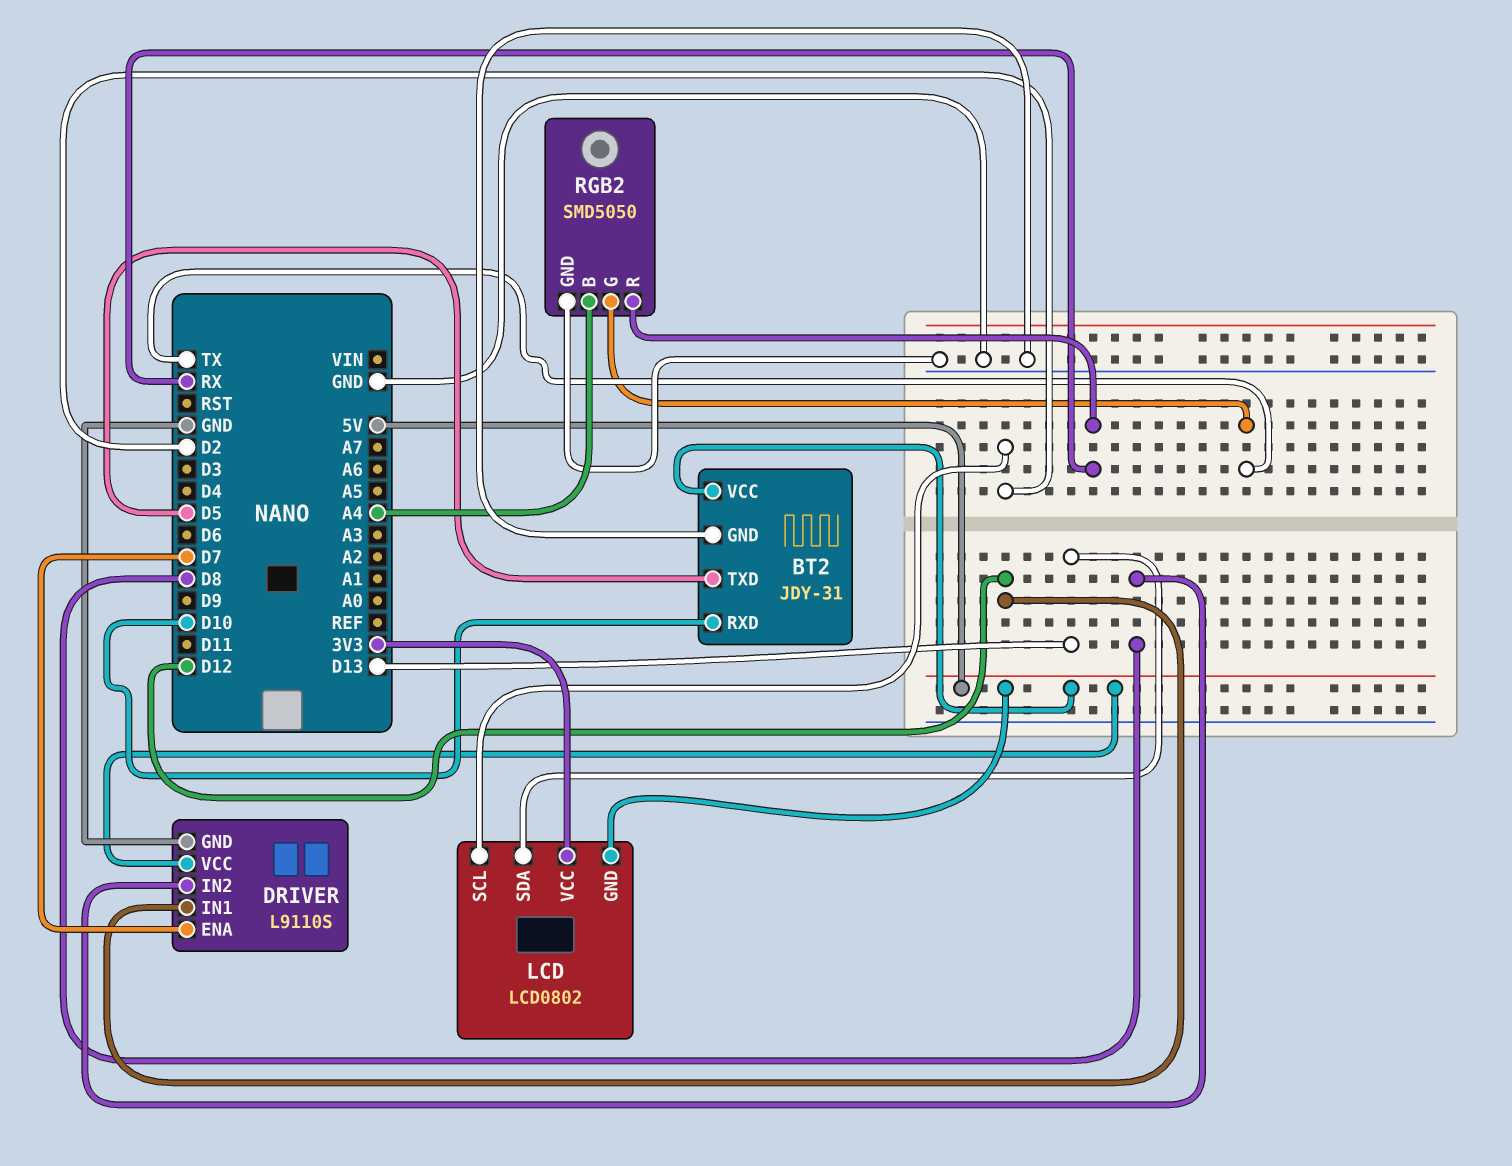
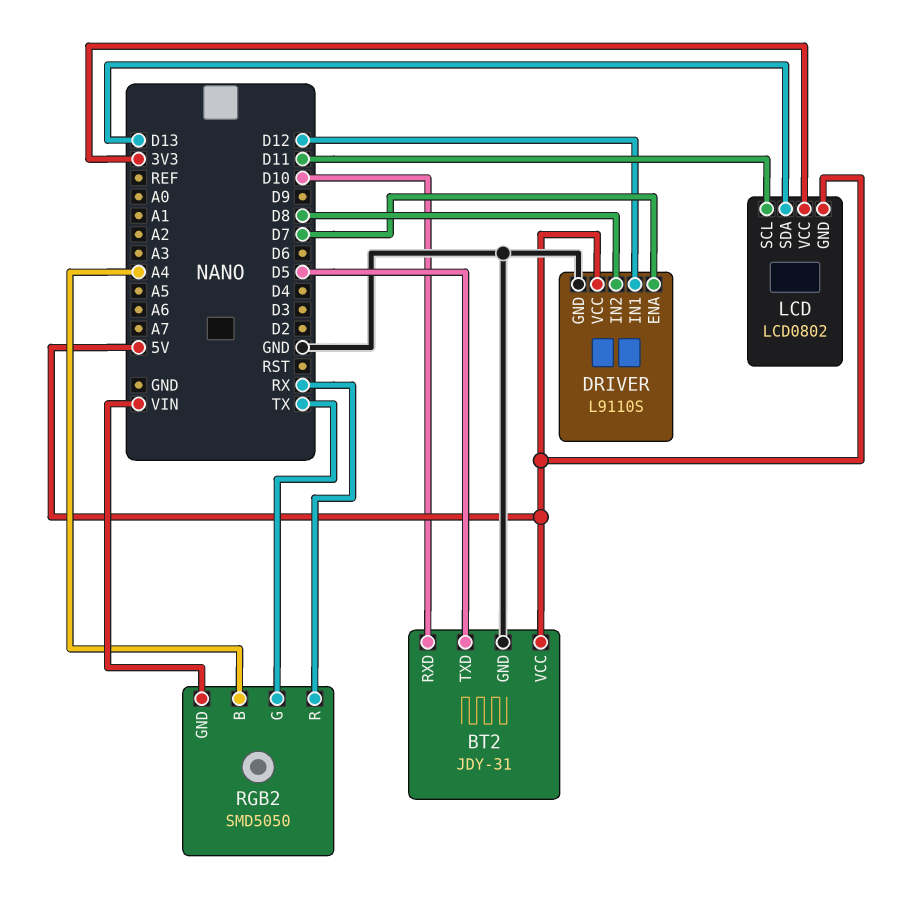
LCD pin SCL: D2 -> D11
RGB2 pin GND: GND -> VIN

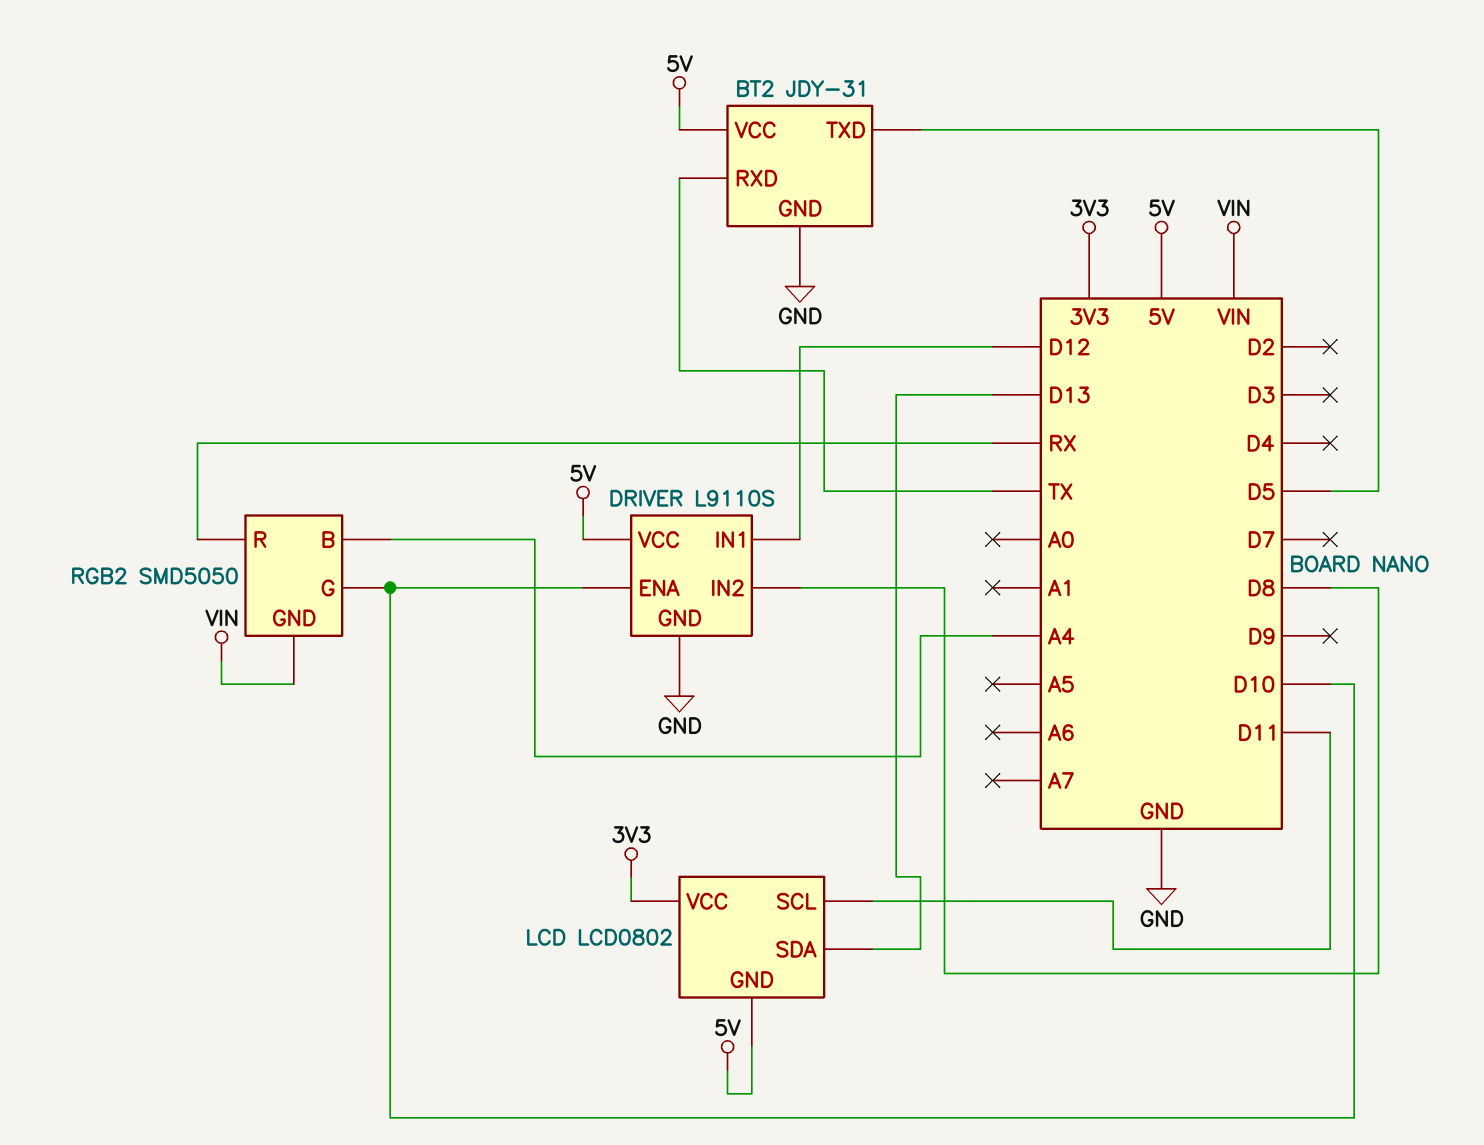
BT2 pin RXD: D10 -> TX
DRIVER pin ENA: D7 -> D10
RGB2 pin G: TX -> D10

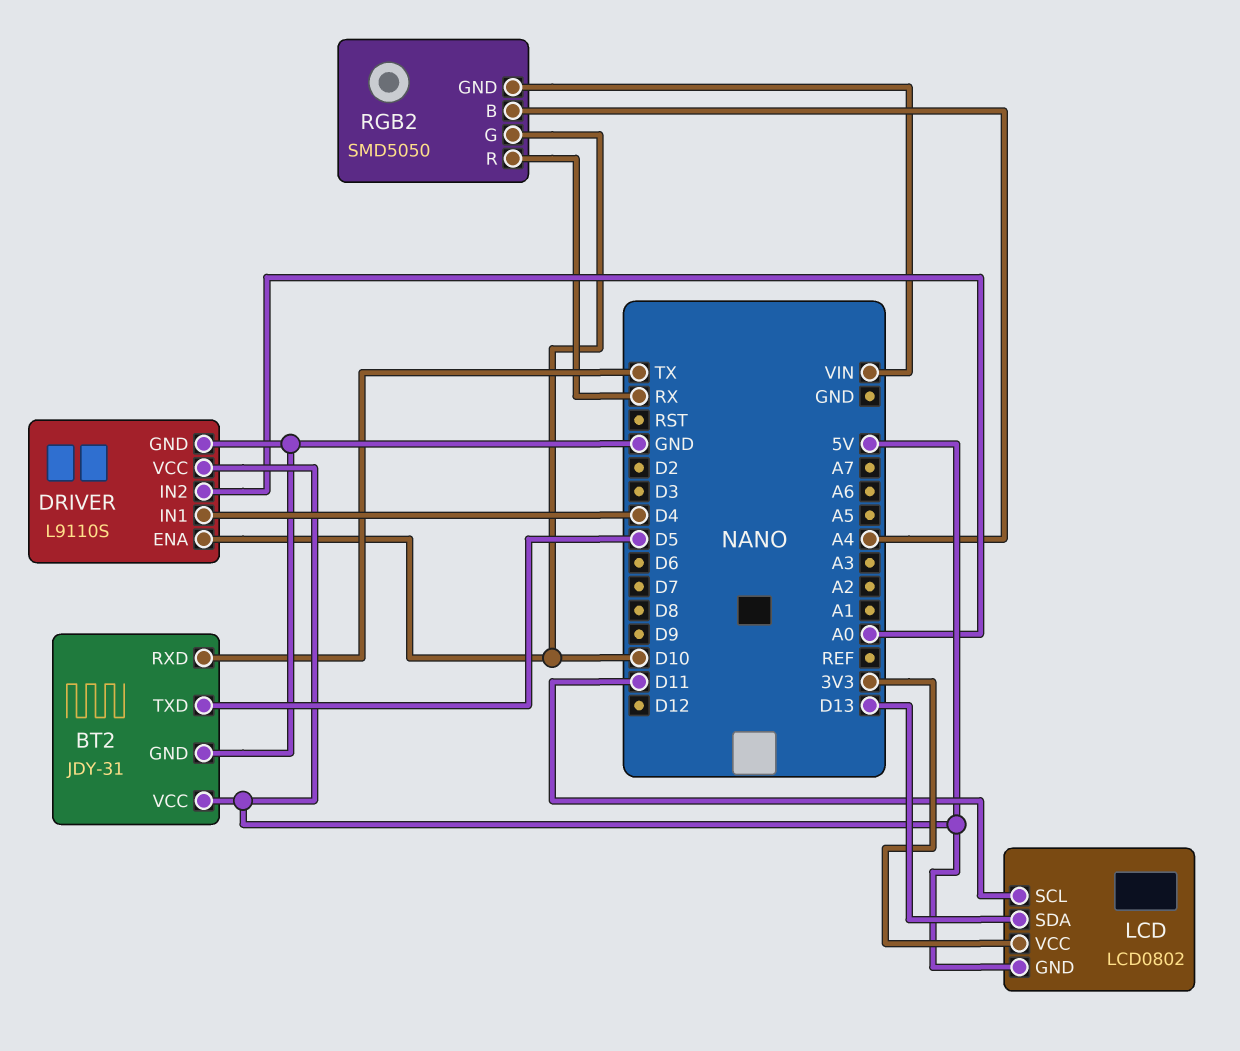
DRIVER pin IN1: D12 -> D4
DRIVER pin IN2: D8 -> A0

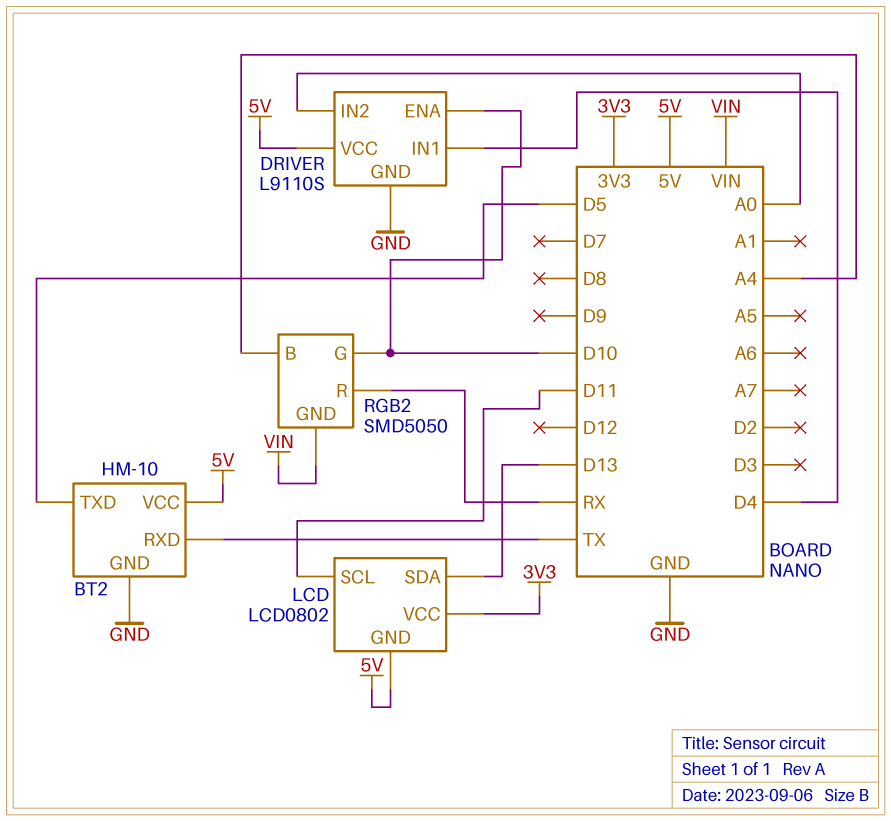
BT2: JDY-31 -> HM-10

